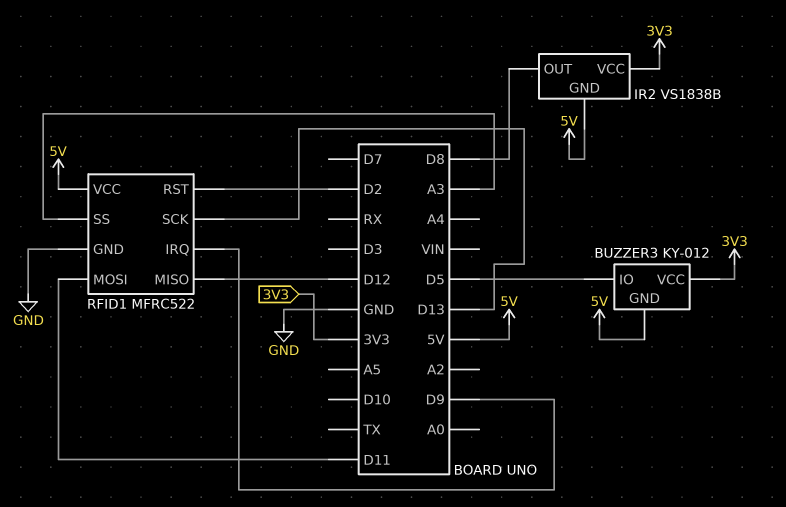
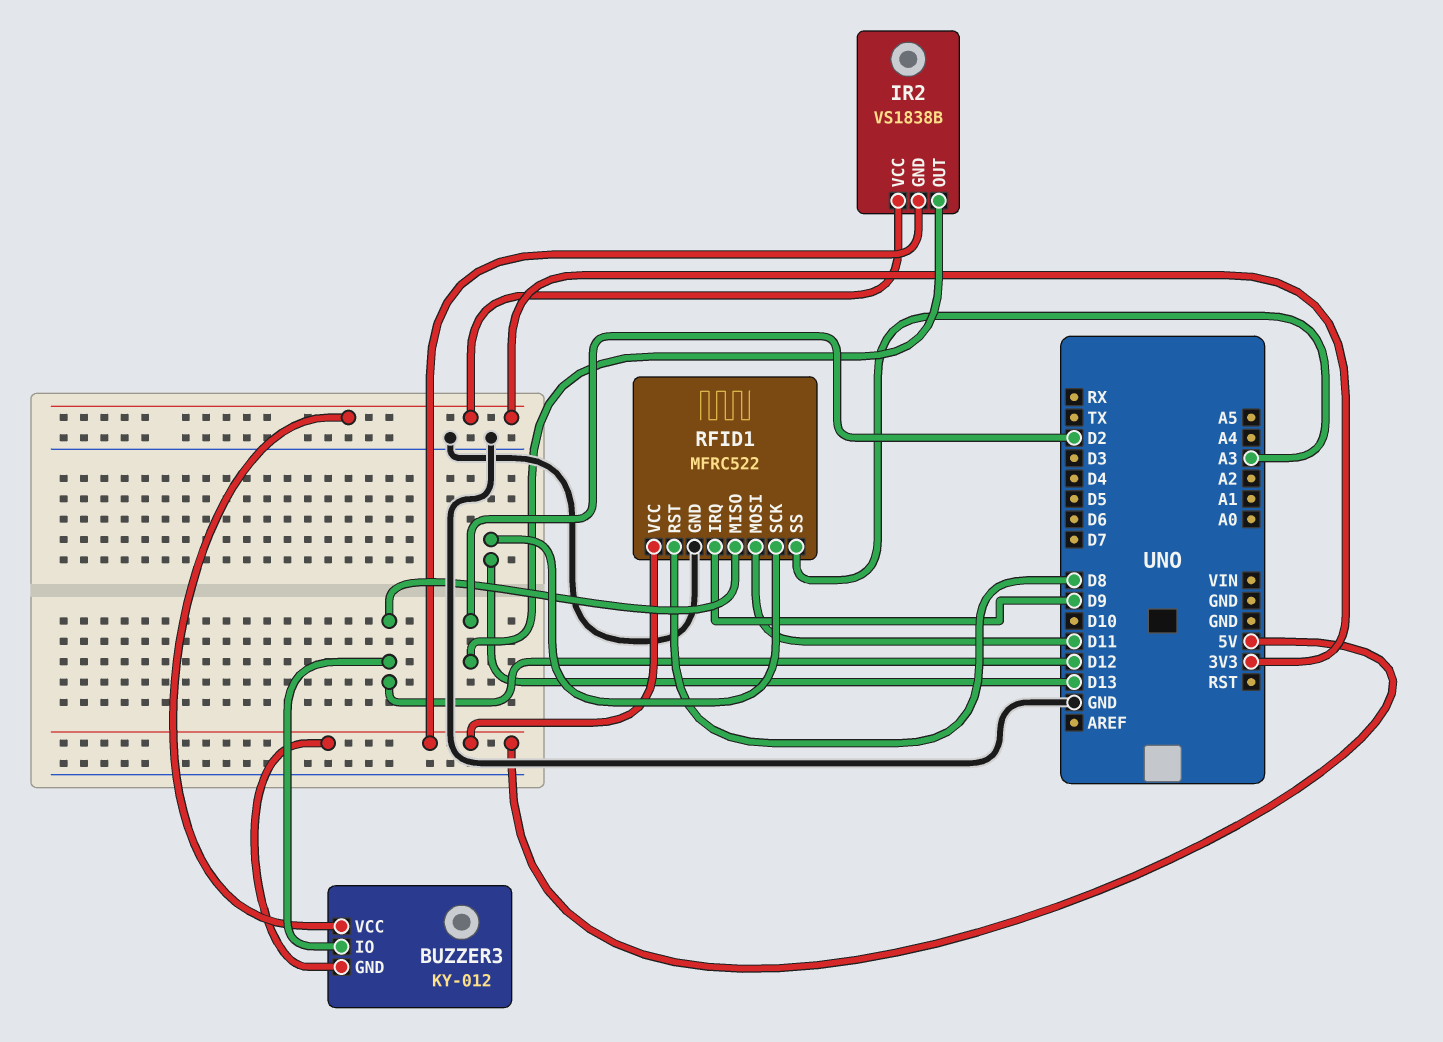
BUZZER3 pin IO: D5 -> D12
IR2 pin OUT: D8 -> D2
RFID1 pin RST: D2 -> D8

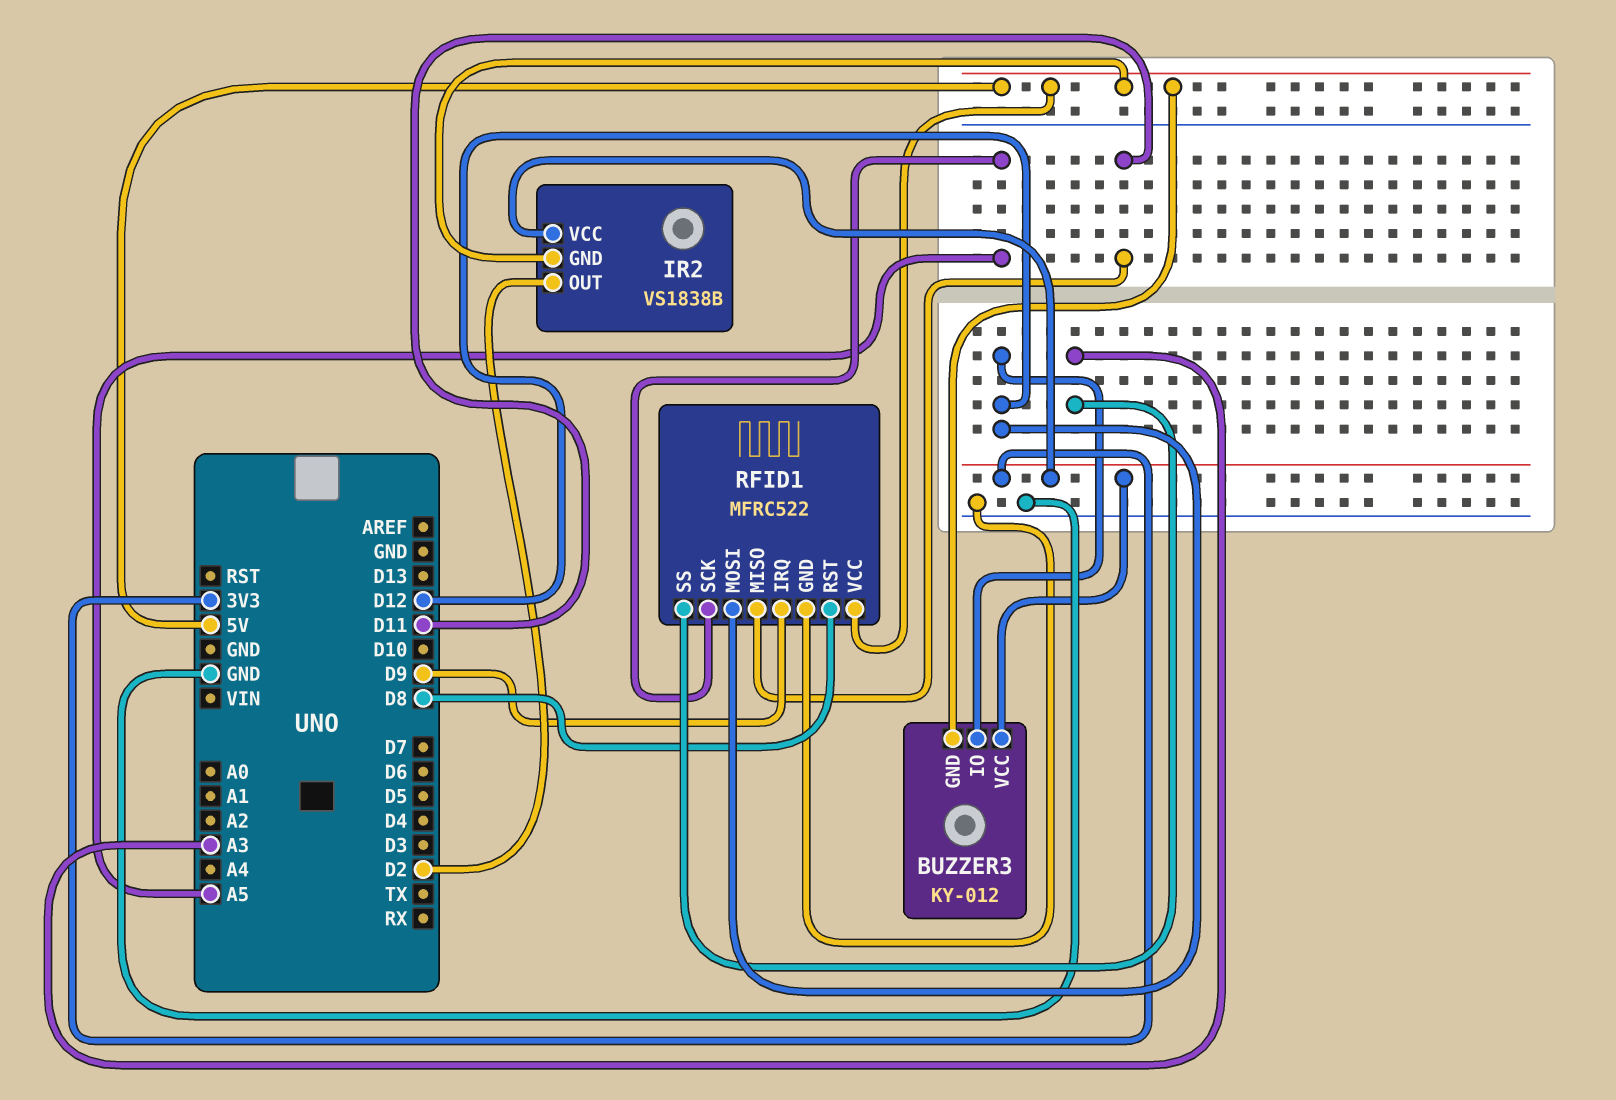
RFID1 pin MISO: D12 -> D11
RFID1 pin MOSI: D11 -> D12
RFID1 pin SCK: D13 -> A5

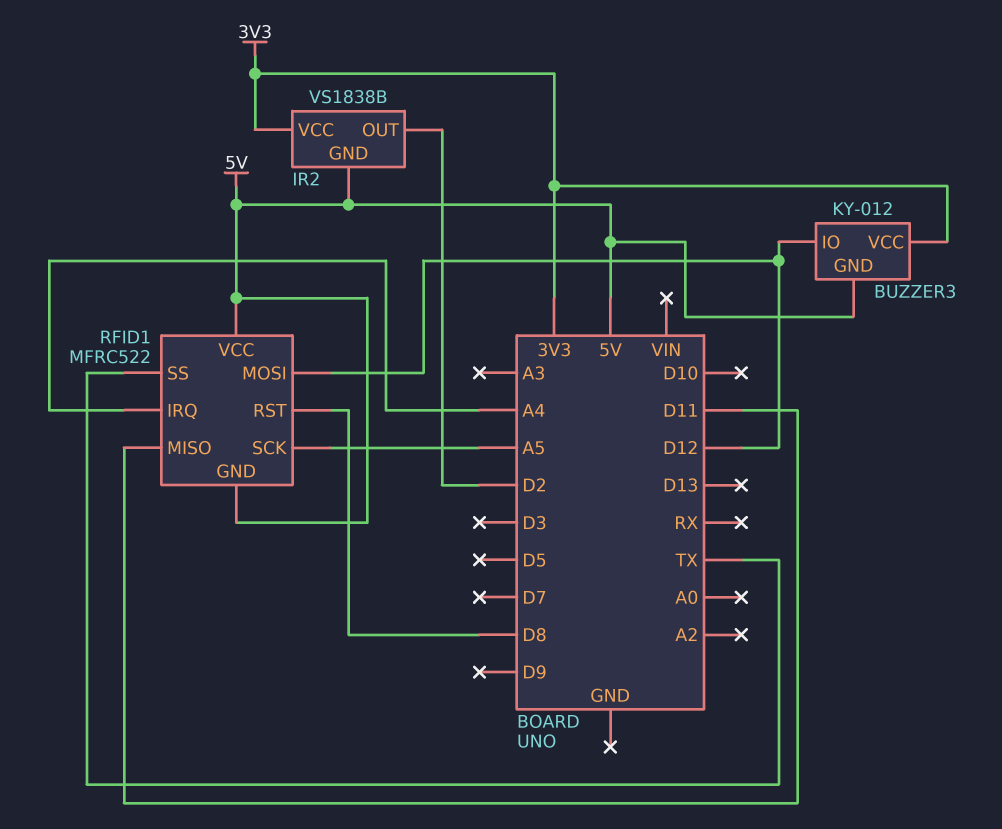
RFID1 pin GND: GND -> 5V
RFID1 pin IRQ: D9 -> A4
RFID1 pin SS: A3 -> TX

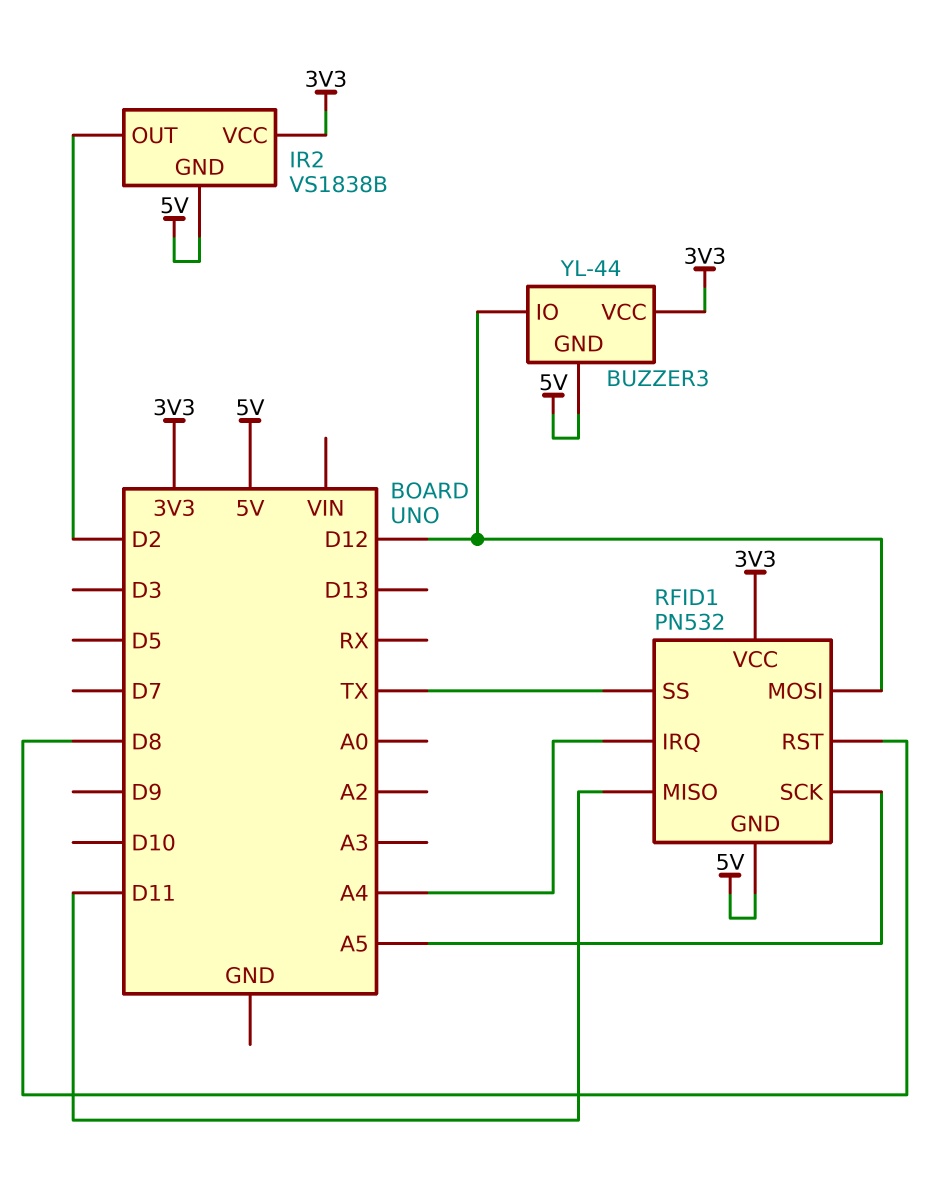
BUZZER3: KY-012 -> YL-44
RFID1: MFRC522 -> PN532
RFID1 pin VCC: 5V -> 3V3

